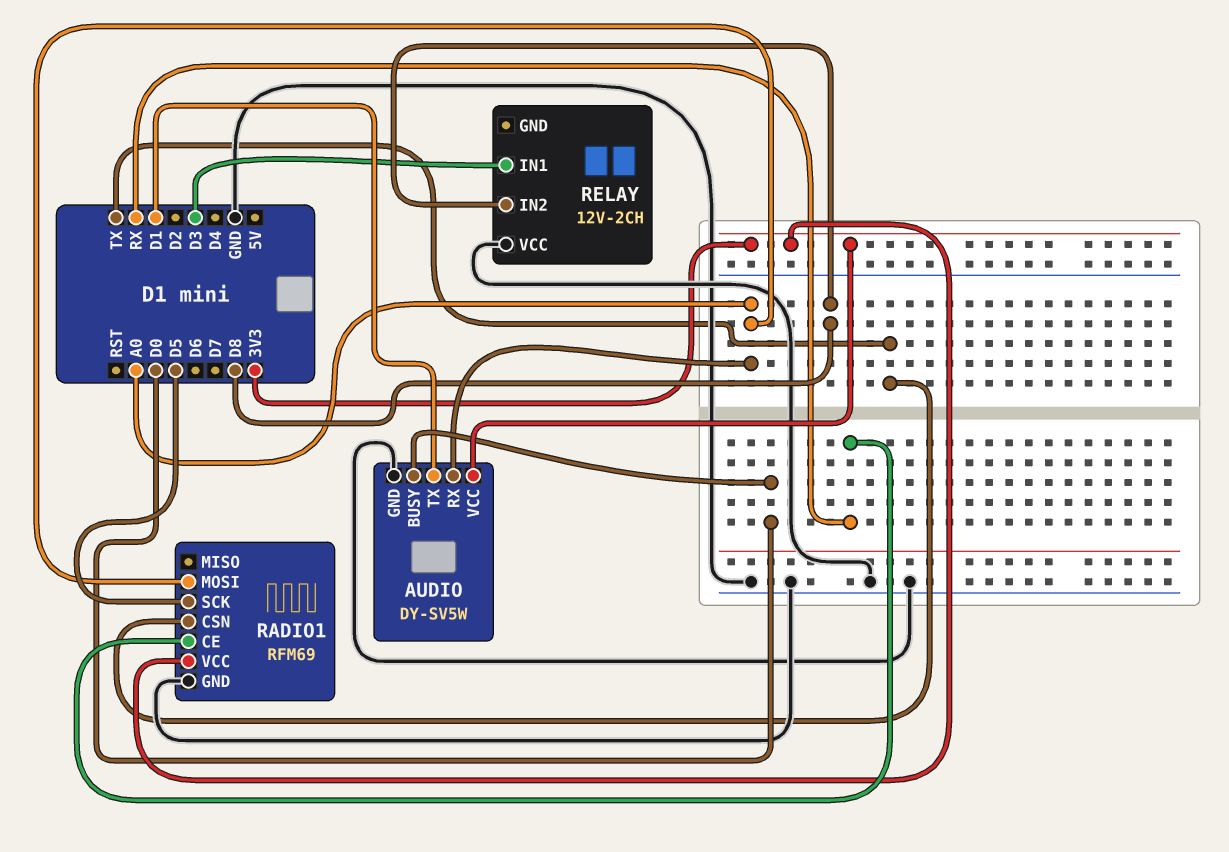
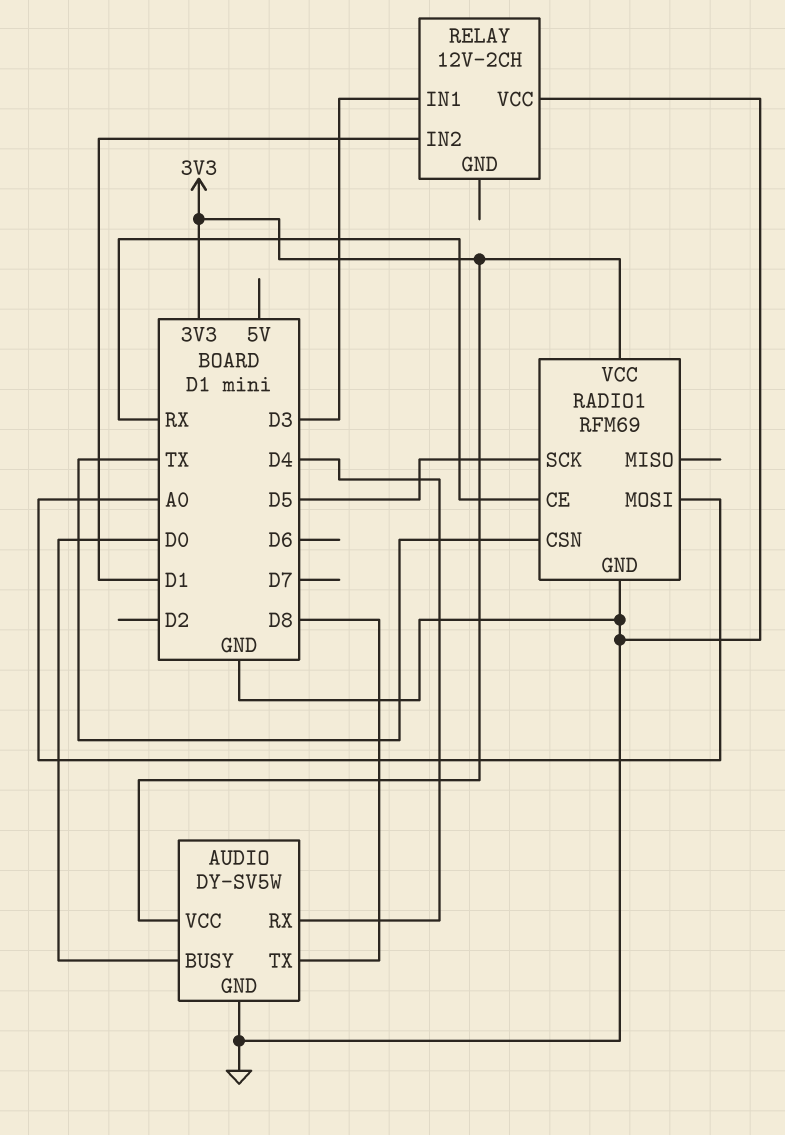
AUDIO pin RX: A0 -> D4
AUDIO pin TX: D1 -> D8
RELAY pin IN2: D8 -> D1

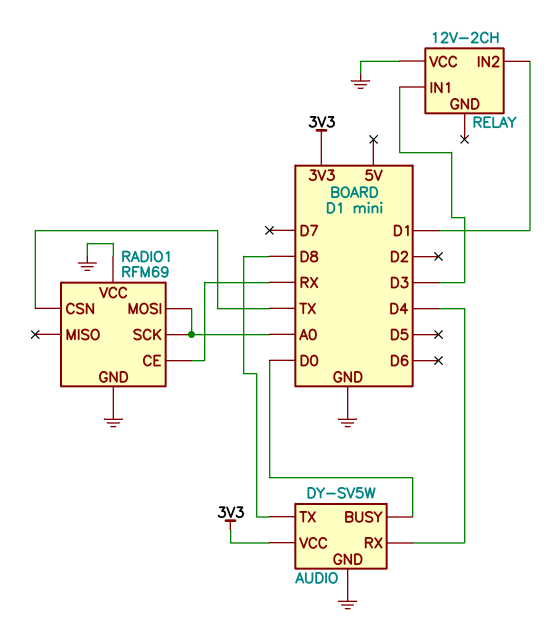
RADIO1 pin SCK: D5 -> A0
RADIO1 pin VCC: 3V3 -> GND

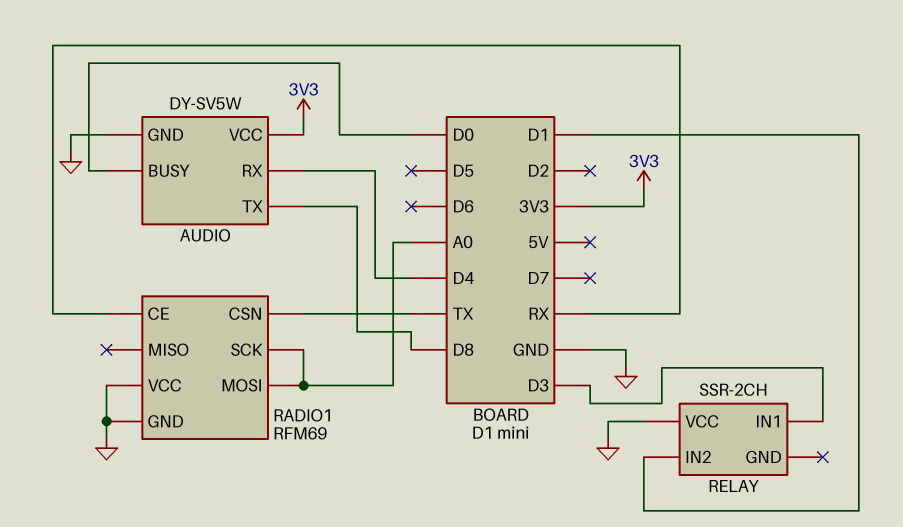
RELAY: 12V-2CH -> SSR-2CH

